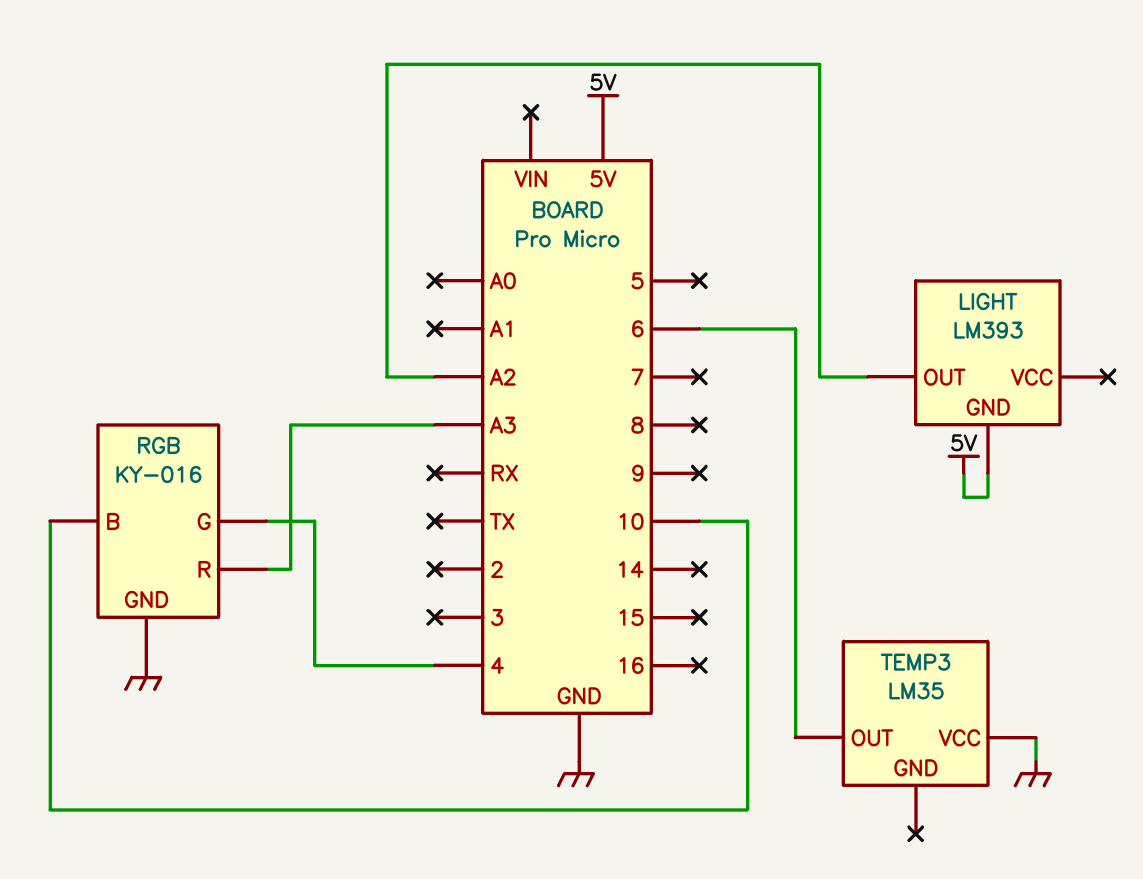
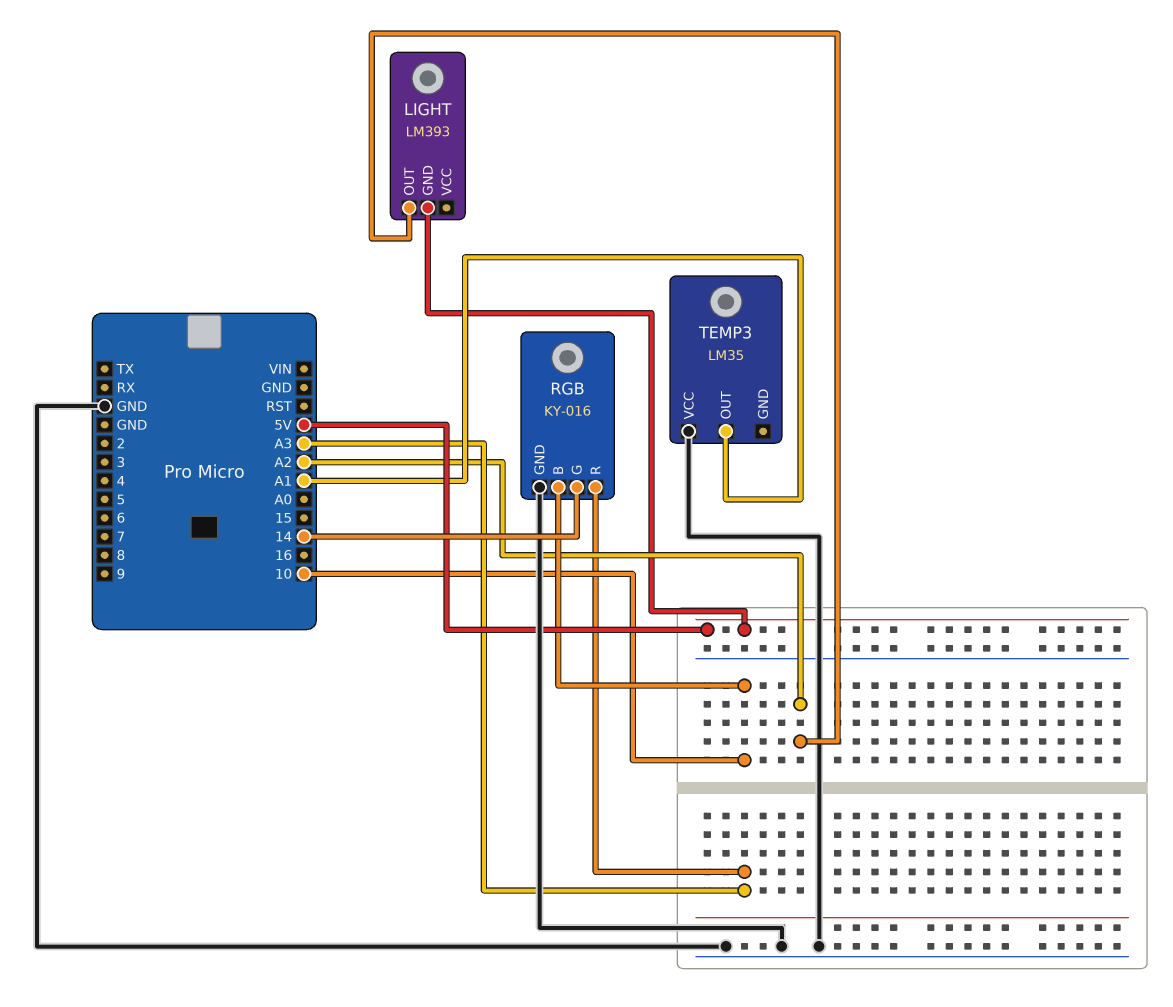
RGB pin G: 4 -> 14
TEMP3 pin OUT: 6 -> A1

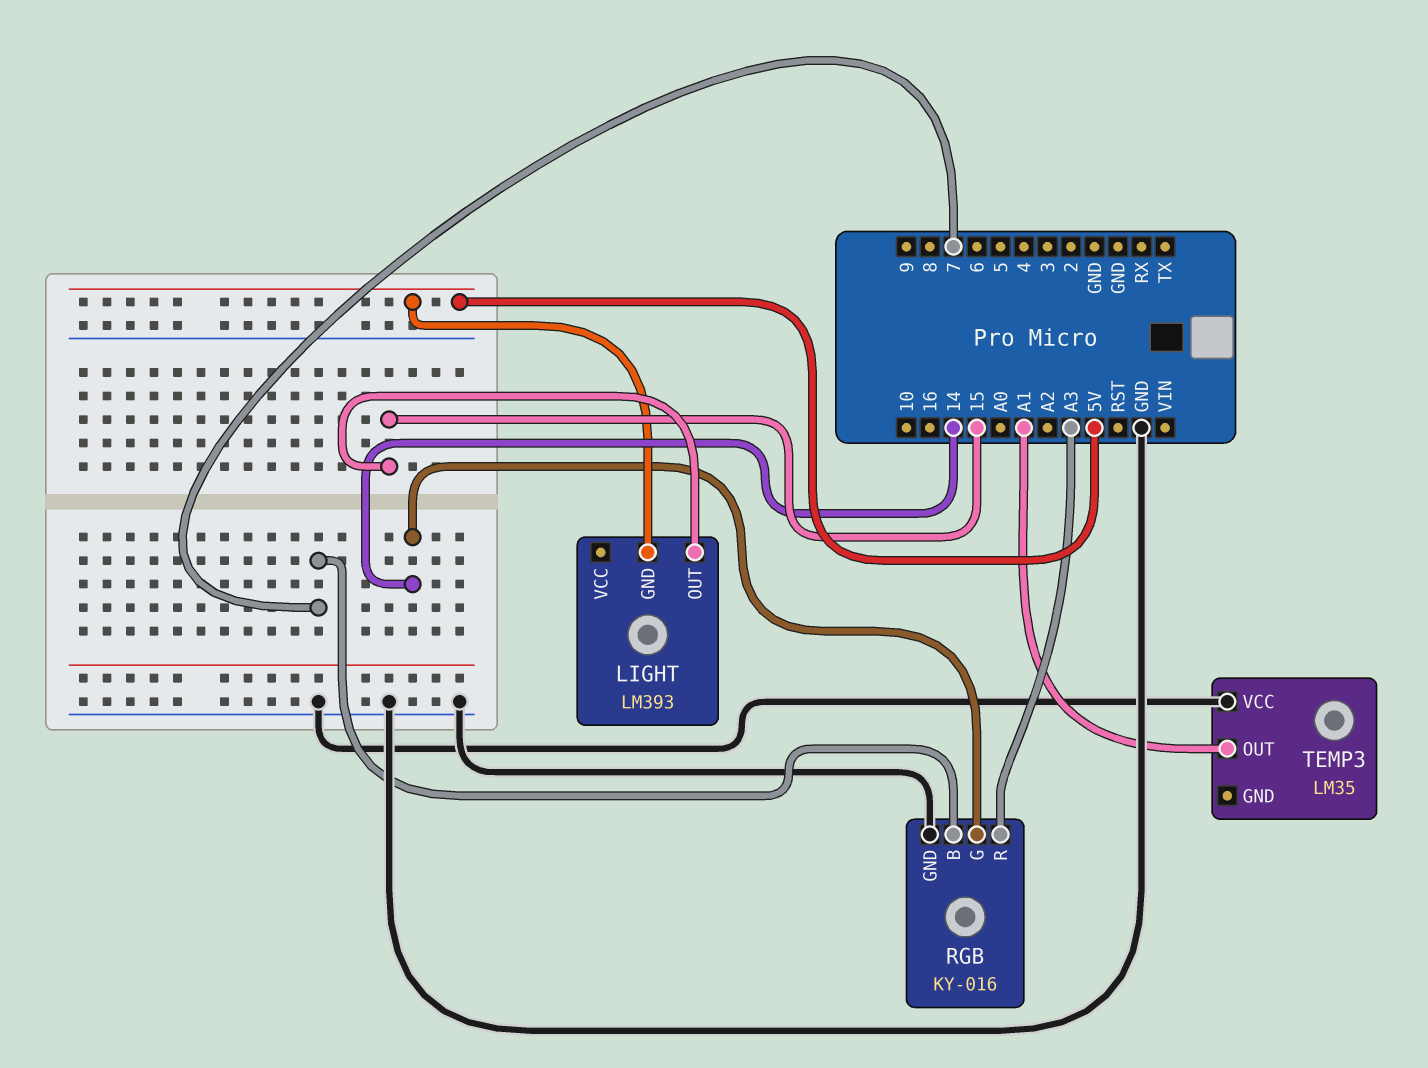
LIGHT pin OUT: A2 -> 15
RGB pin B: 10 -> 7

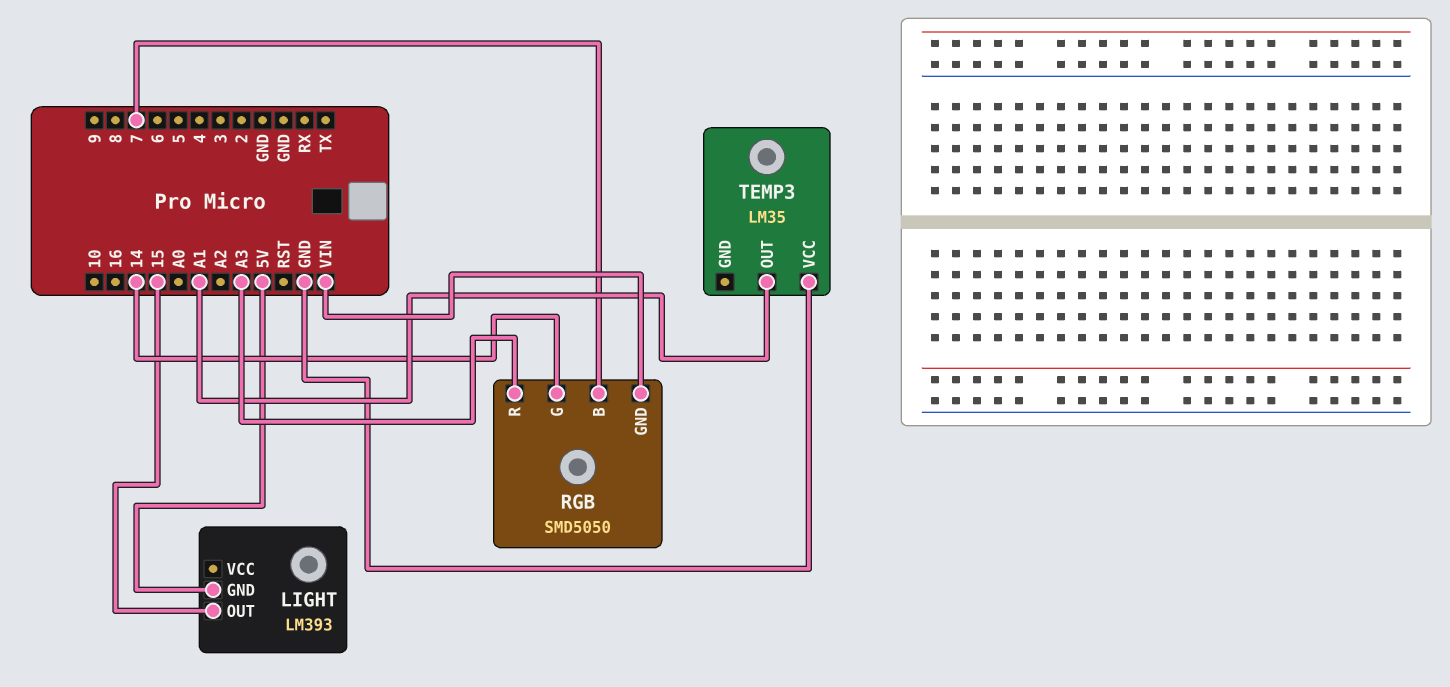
RGB: KY-016 -> SMD5050
RGB pin GND: GND -> VIN

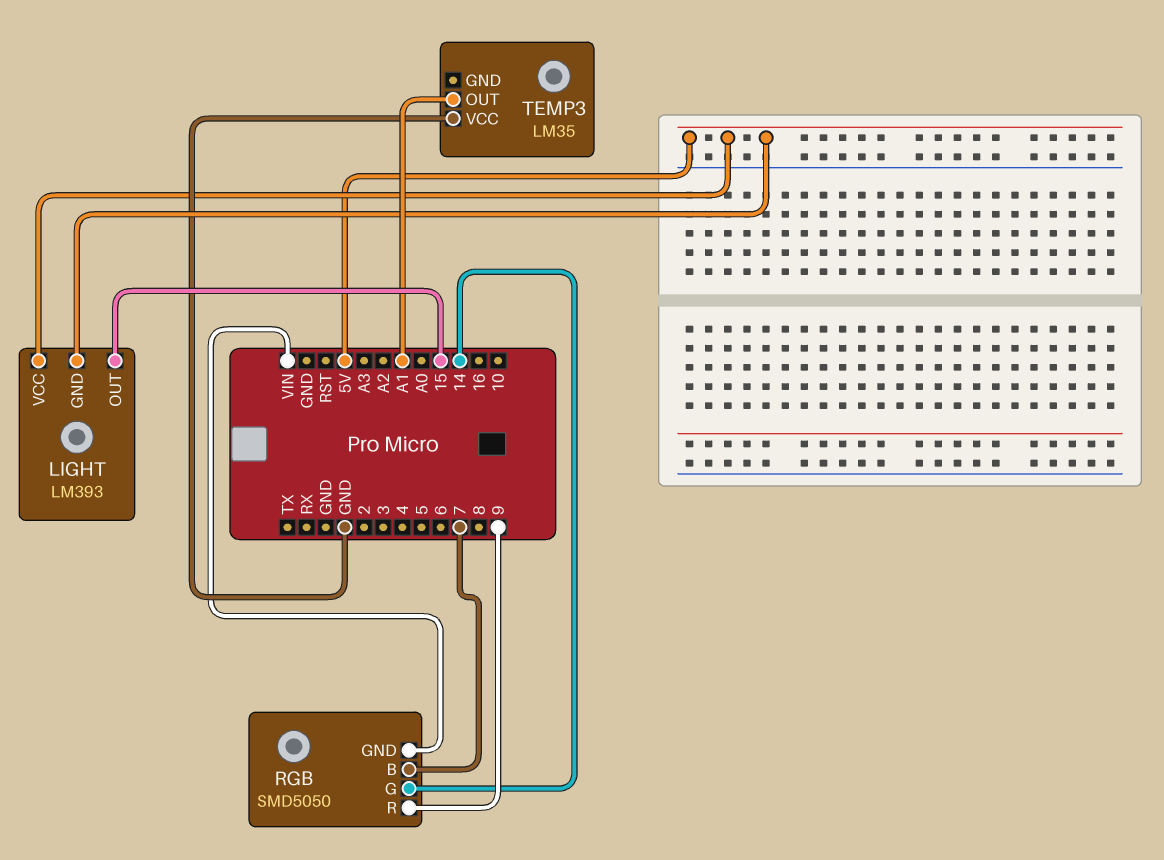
LIGHT pin VCC: none -> 5V
RGB pin R: A3 -> 9

